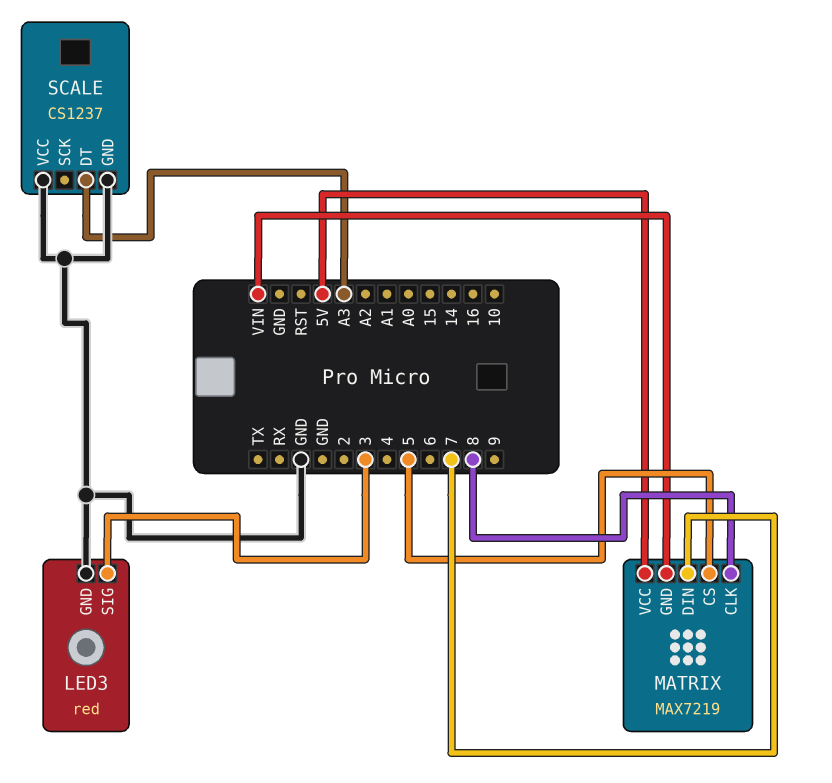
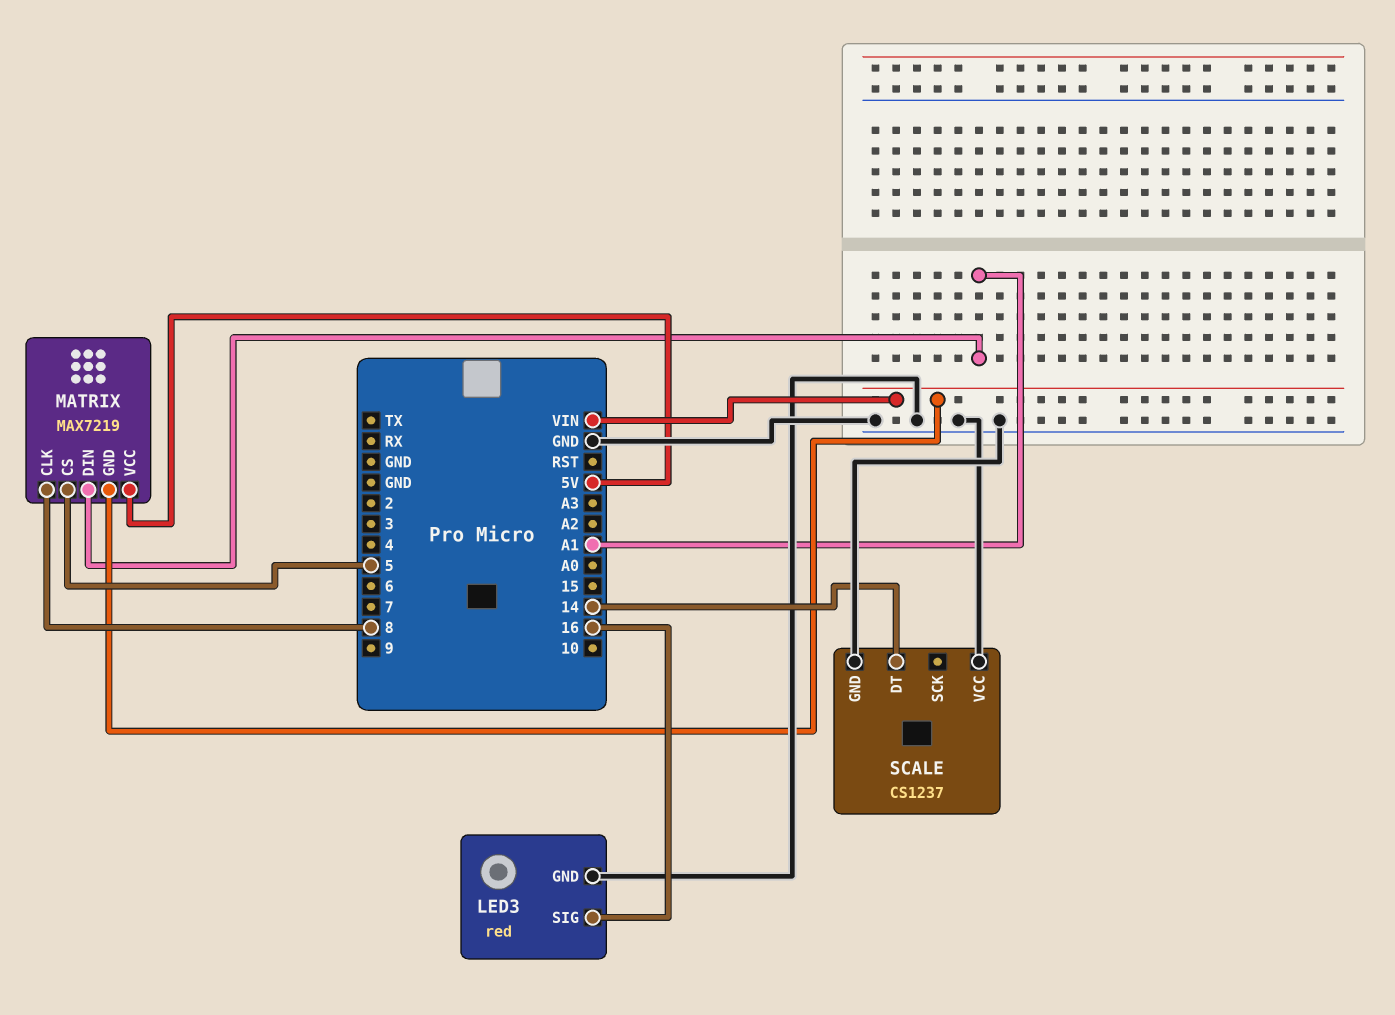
LED3 pin SIG: 3 -> 16
MATRIX pin DIN: 7 -> A1
SCALE pin DT: A3 -> 14

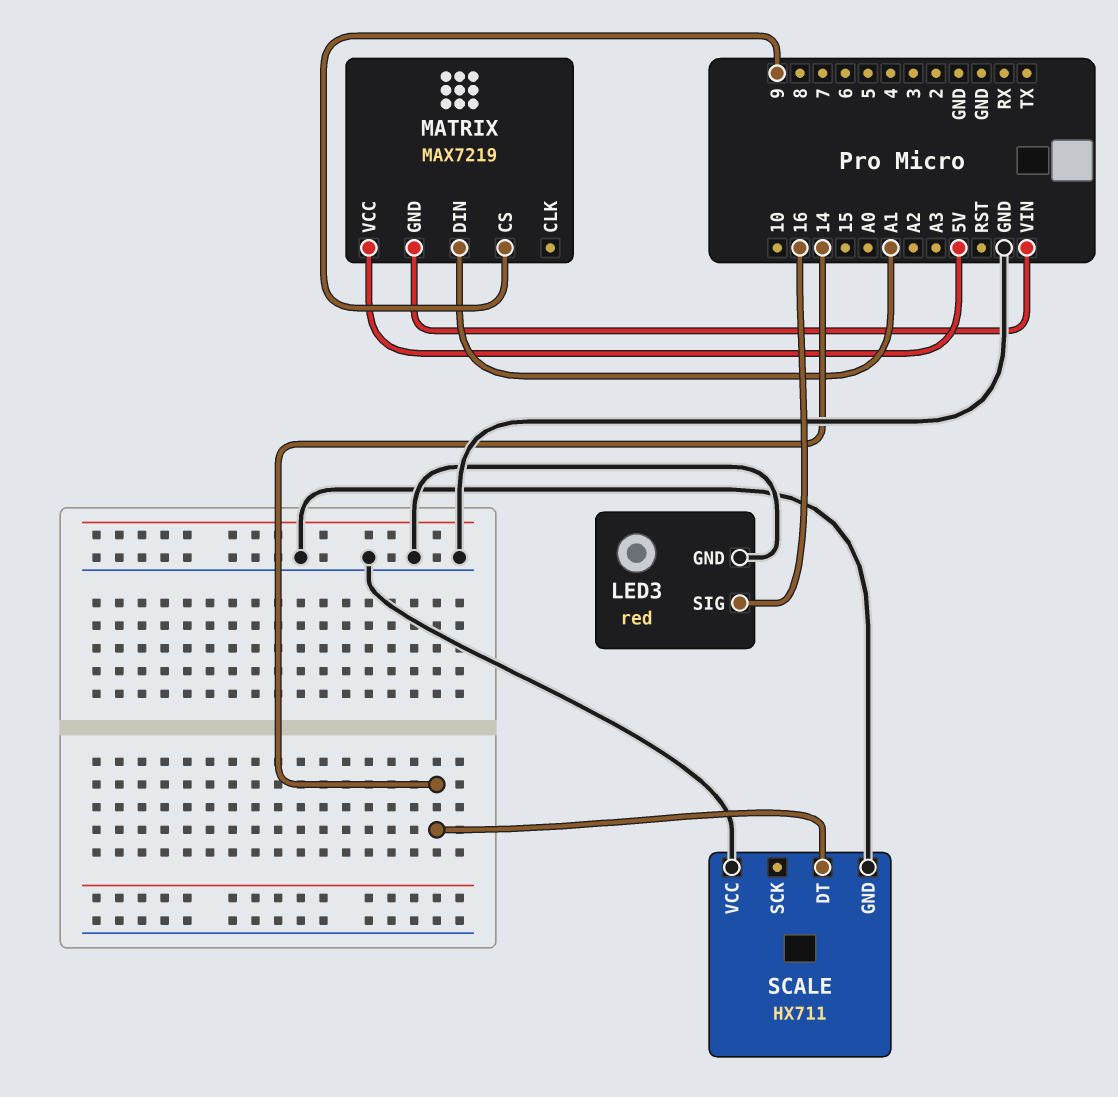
MATRIX pin CLK: 8 -> none
MATRIX pin CS: 5 -> 9
SCALE: CS1237 -> HX711

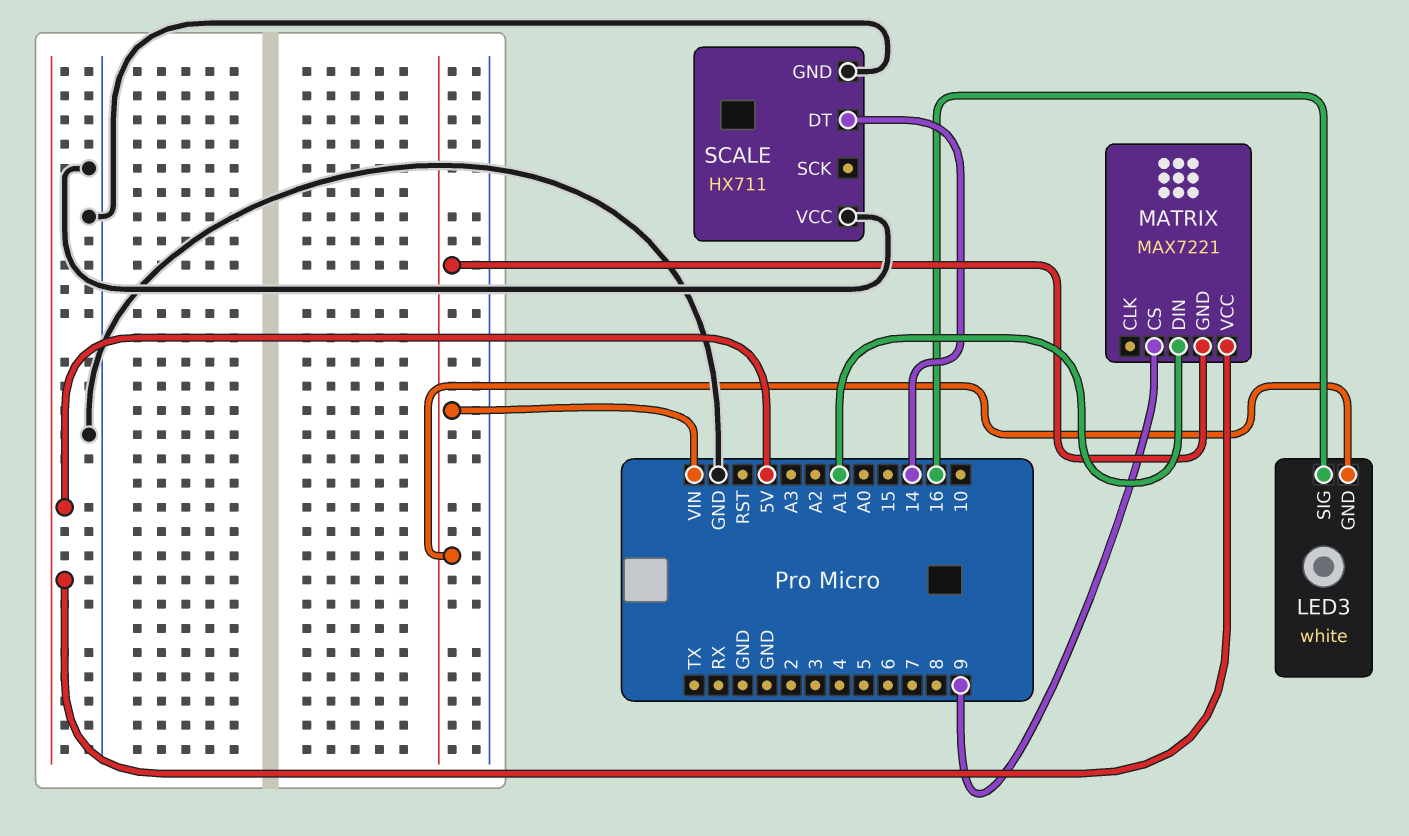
LED3: red -> white
LED3 pin GND: GND -> VIN
MATRIX: MAX7219 -> MAX7221

